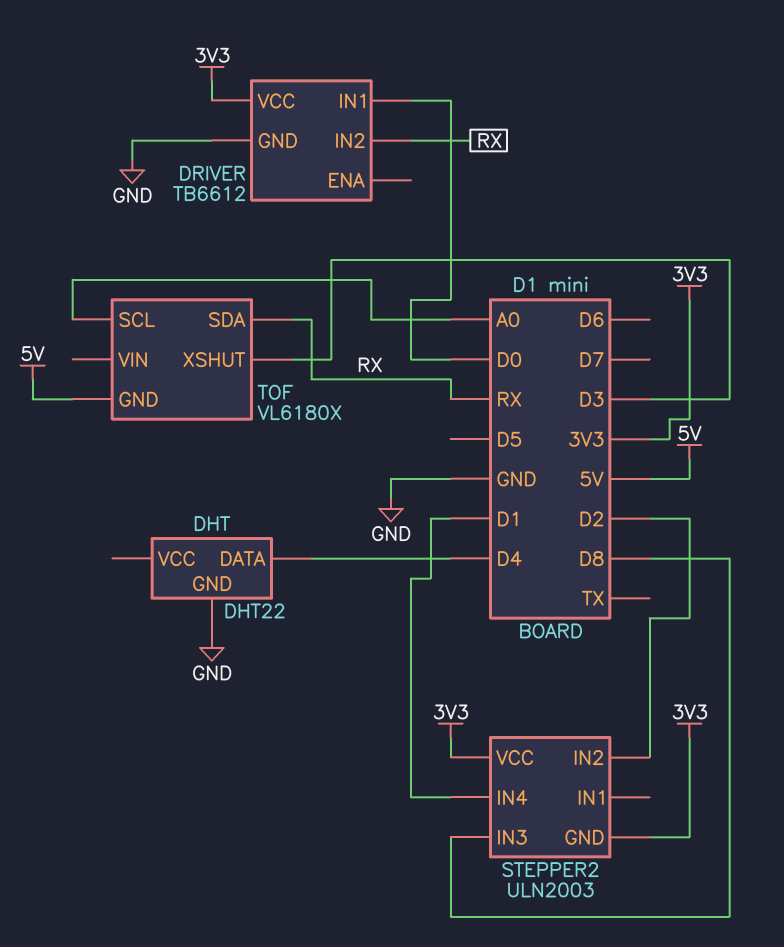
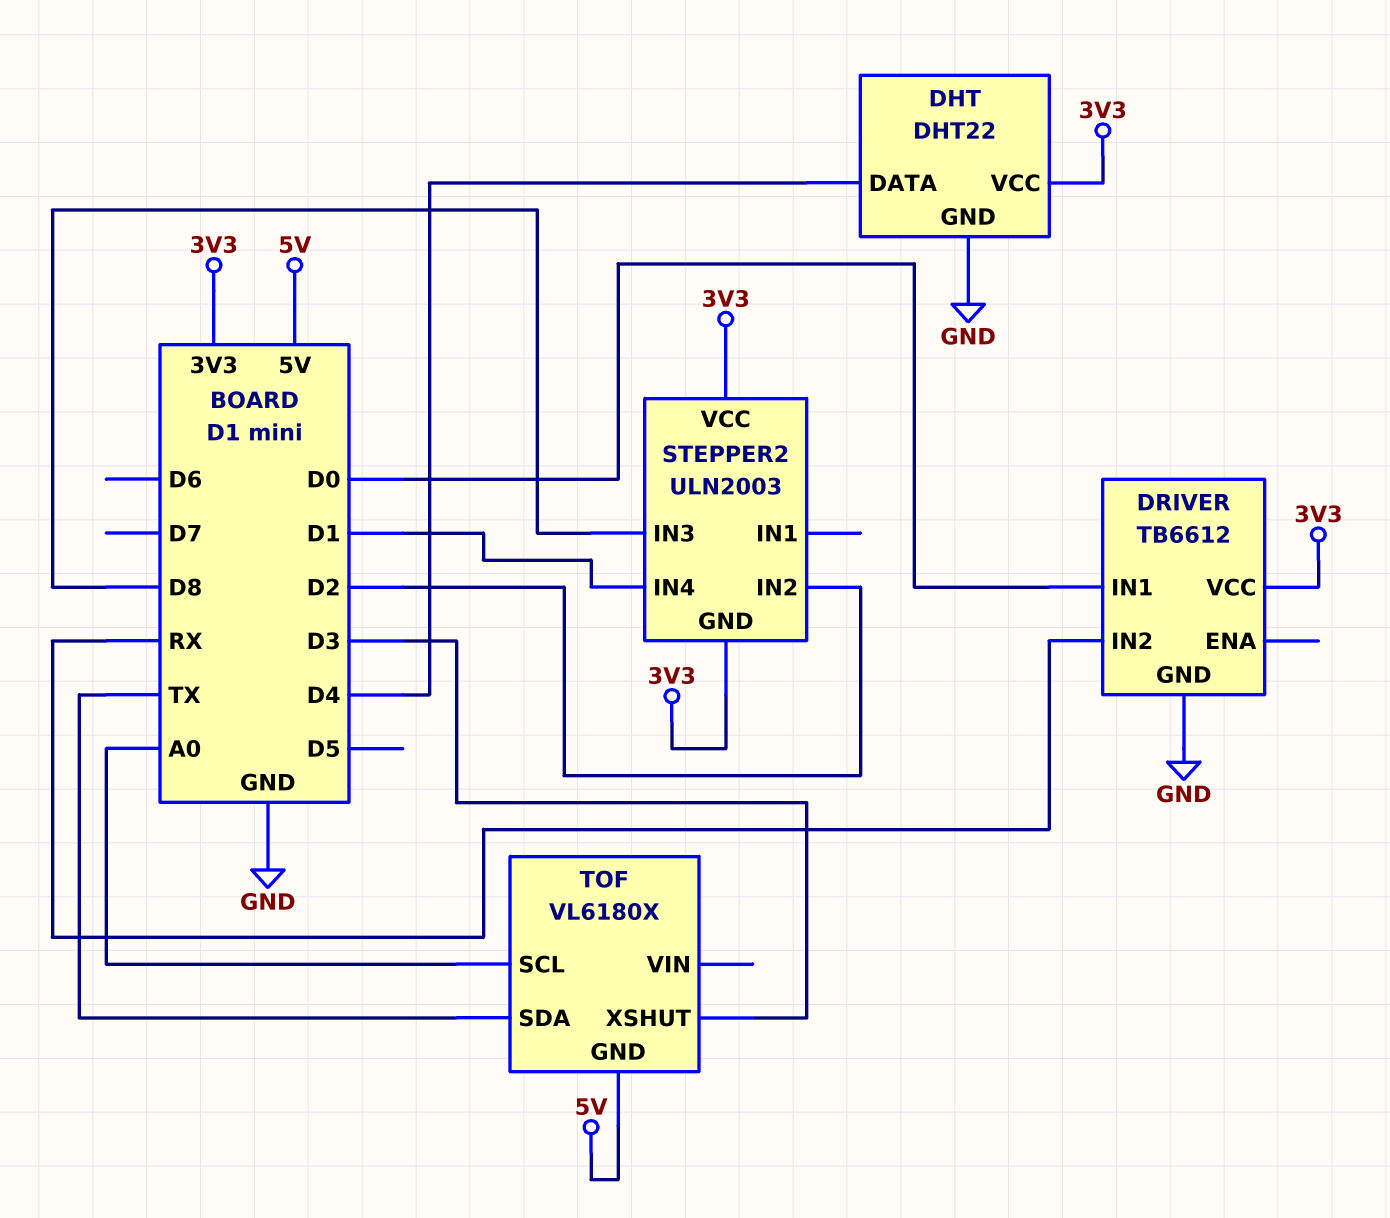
DHT pin VCC: none -> 3V3
TOF pin SDA: RX -> TX

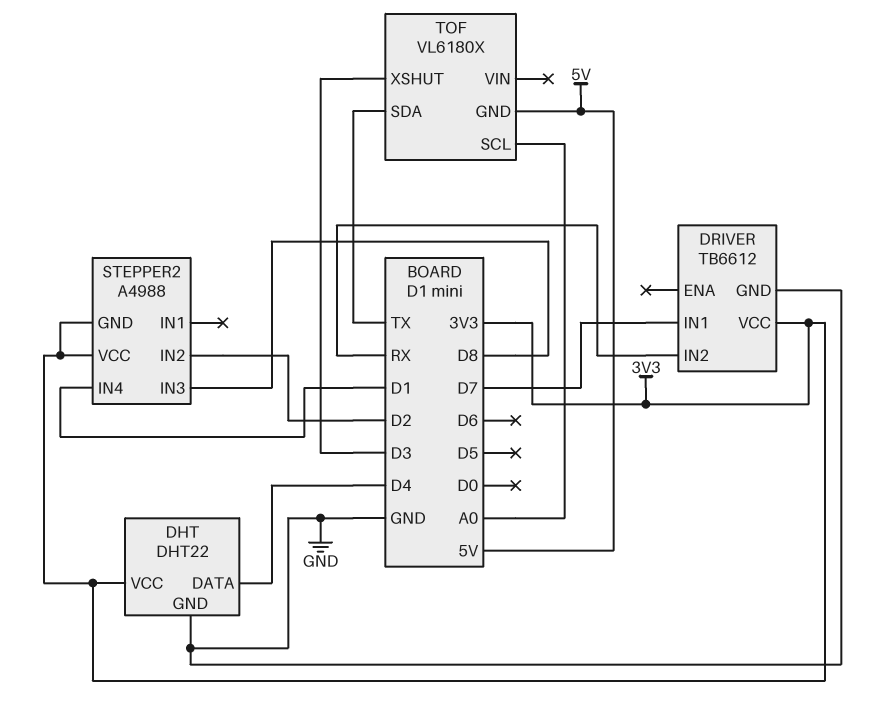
DRIVER pin IN1: D0 -> D7
STEPPER2: ULN2003 -> A4988

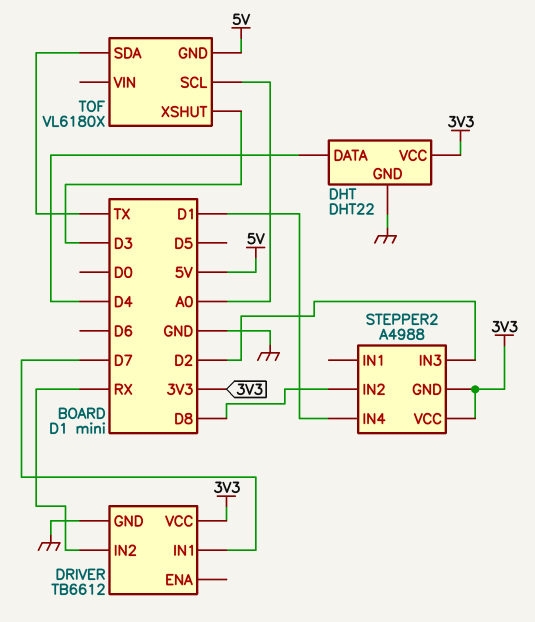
STEPPER2 pin IN2: D2 -> D8
STEPPER2 pin IN3: D8 -> D2

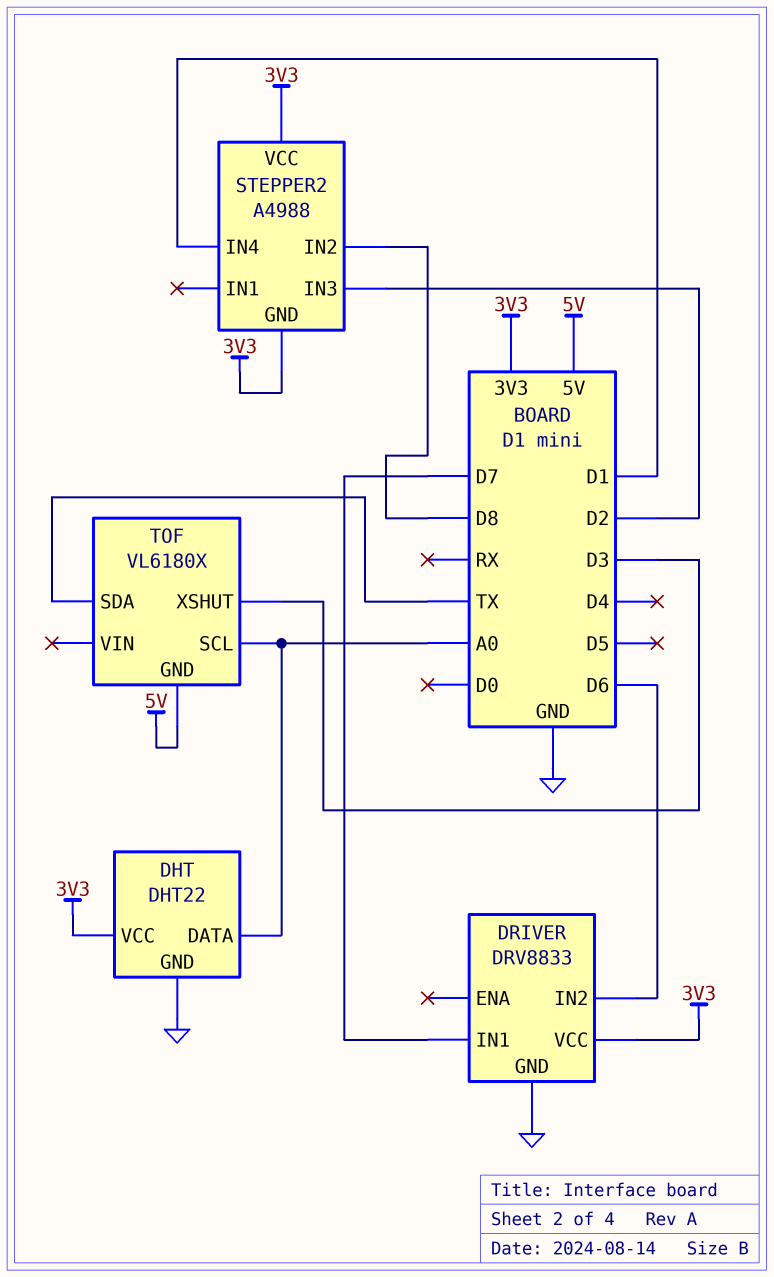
DHT pin DATA: D4 -> A0
DRIVER: TB6612 -> DRV8833
DRIVER pin IN2: RX -> D6

